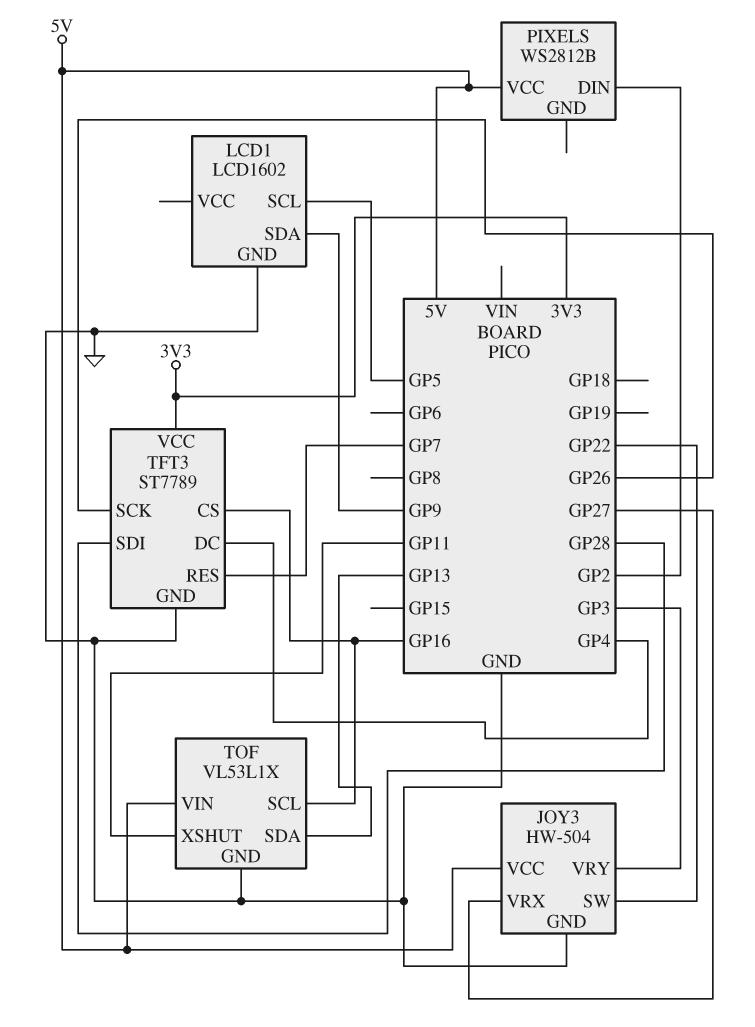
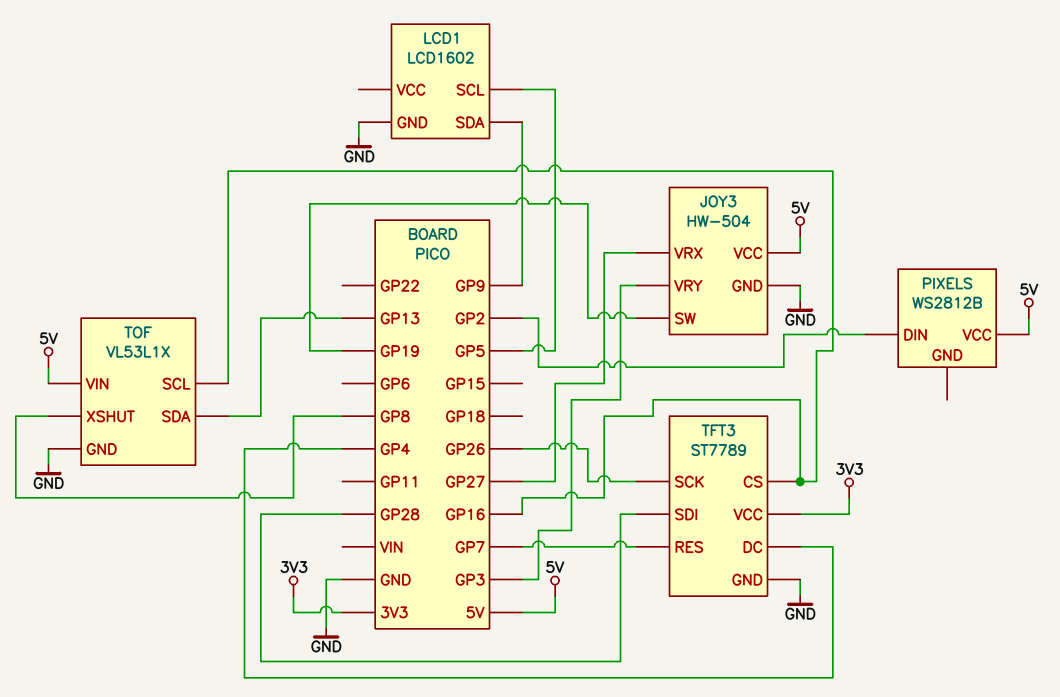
JOY3 pin SW: GP22 -> GP19
TOF pin XSHUT: GP11 -> GP8

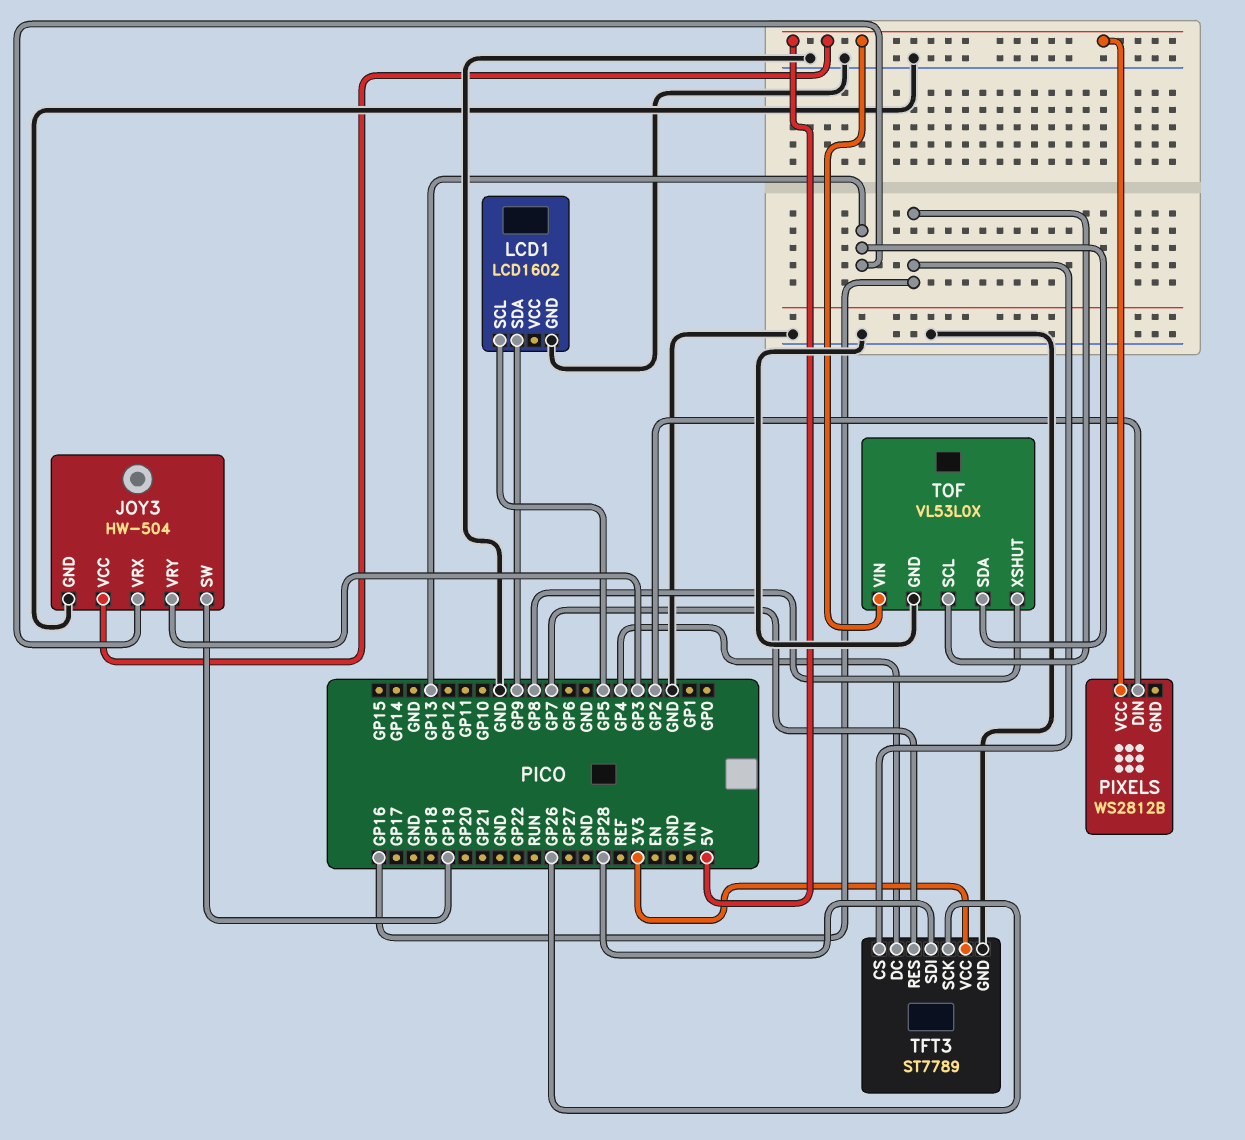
JOY3 pin VRX: GP27 -> GP13
TOF: VL53L1X -> VL53L0X

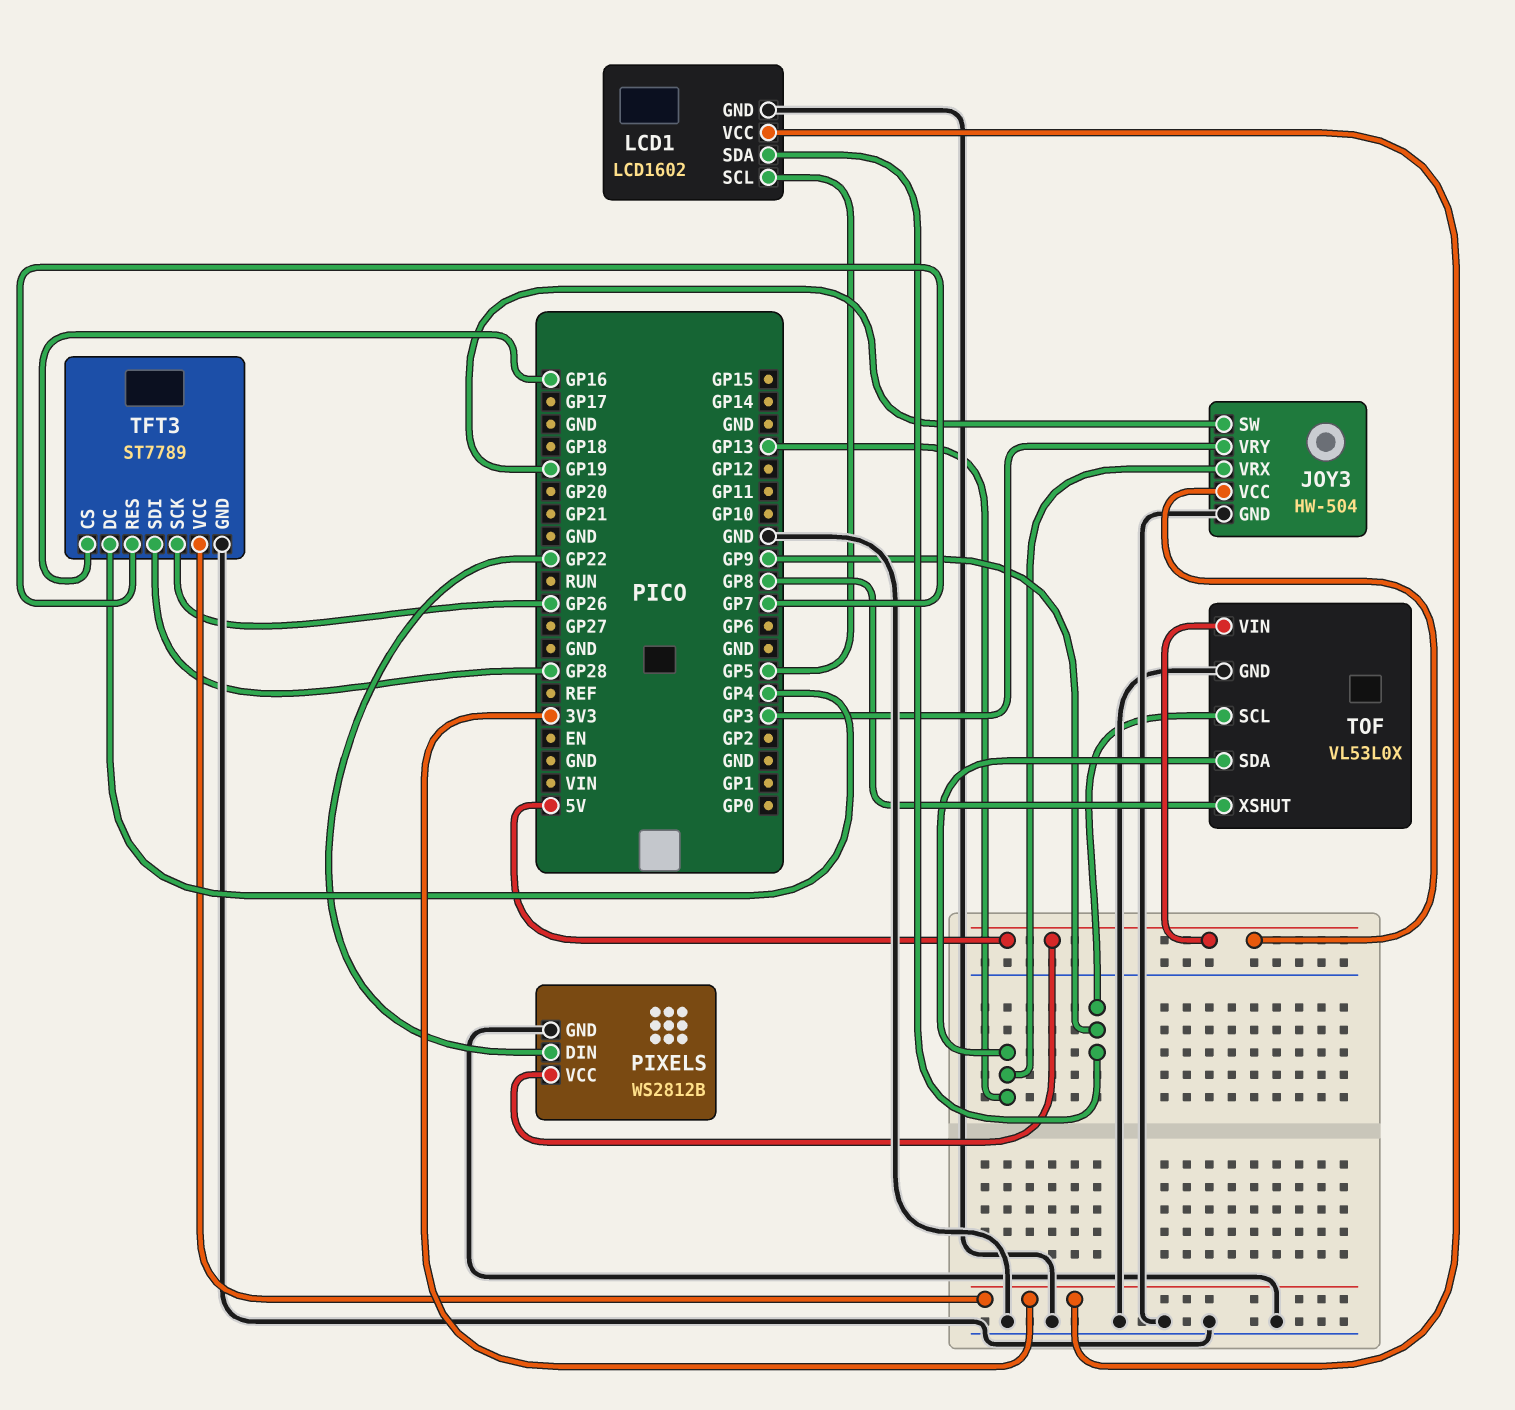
LCD1 pin VCC: none -> 3V3
PIXELS pin DIN: GP2 -> GP22
PIXELS pin GND: none -> GND
TOF pin SCL: GP16 -> GP9

